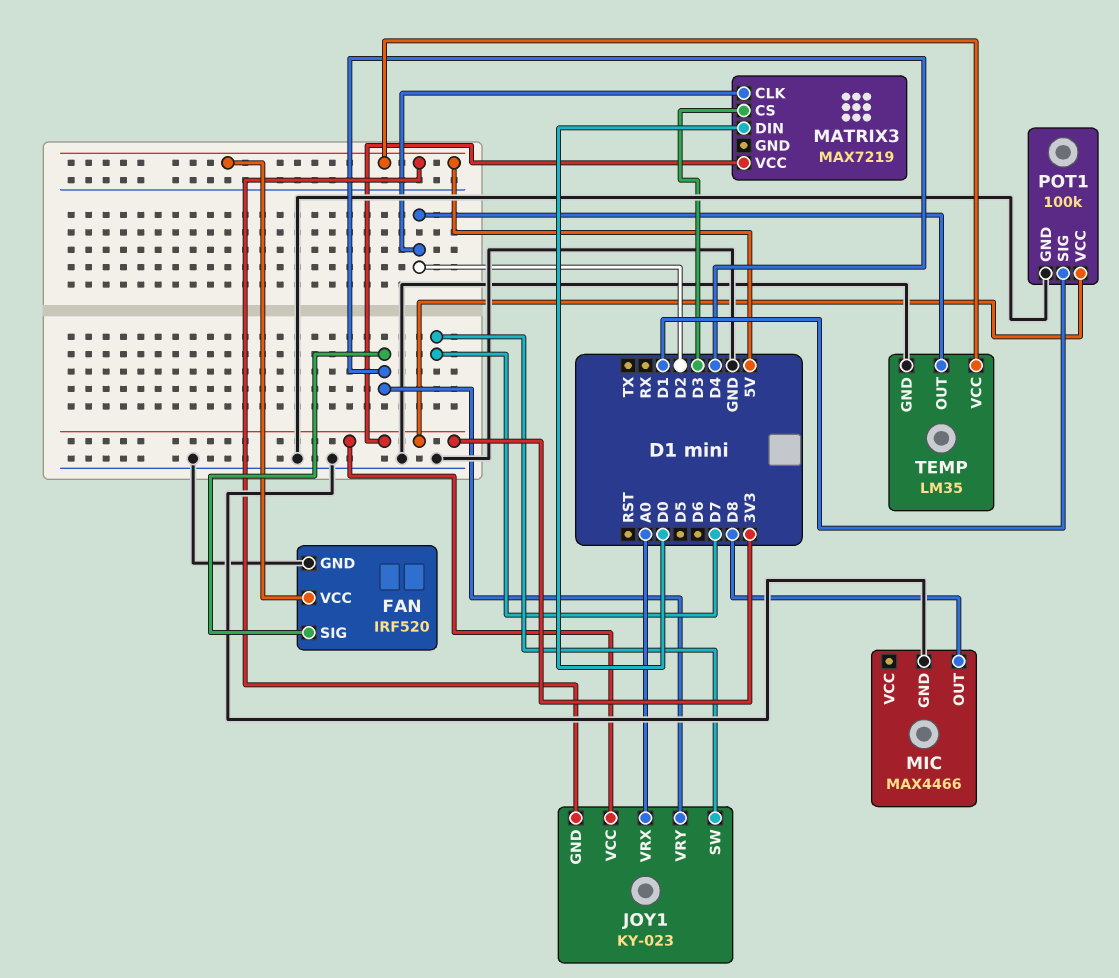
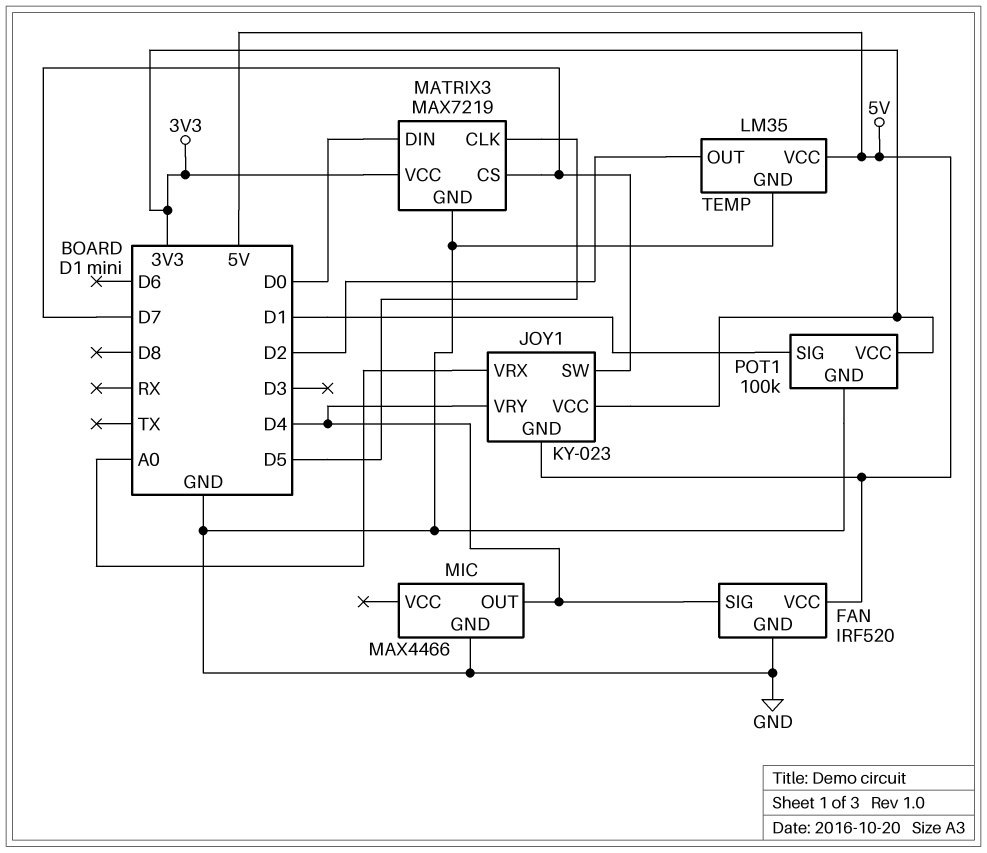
MATRIX3 pin CLK: D2 -> D5
MATRIX3 pin CS: D3 -> D7
MATRIX3 pin GND: none -> GND
MIC pin OUT: D8 -> D4

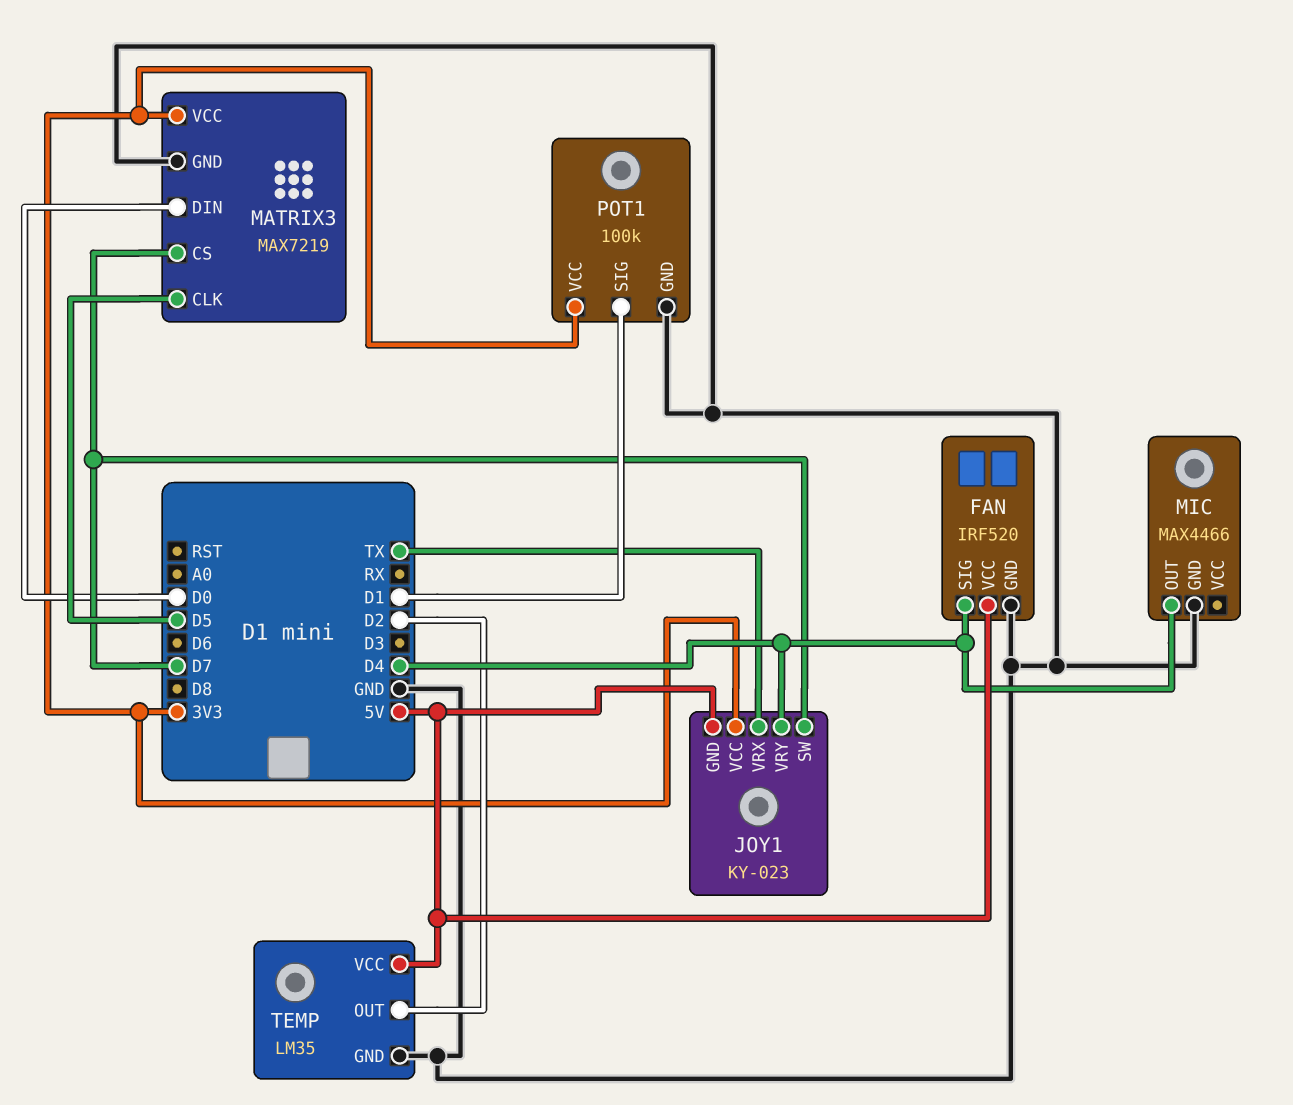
JOY1 pin VRX: A0 -> TX

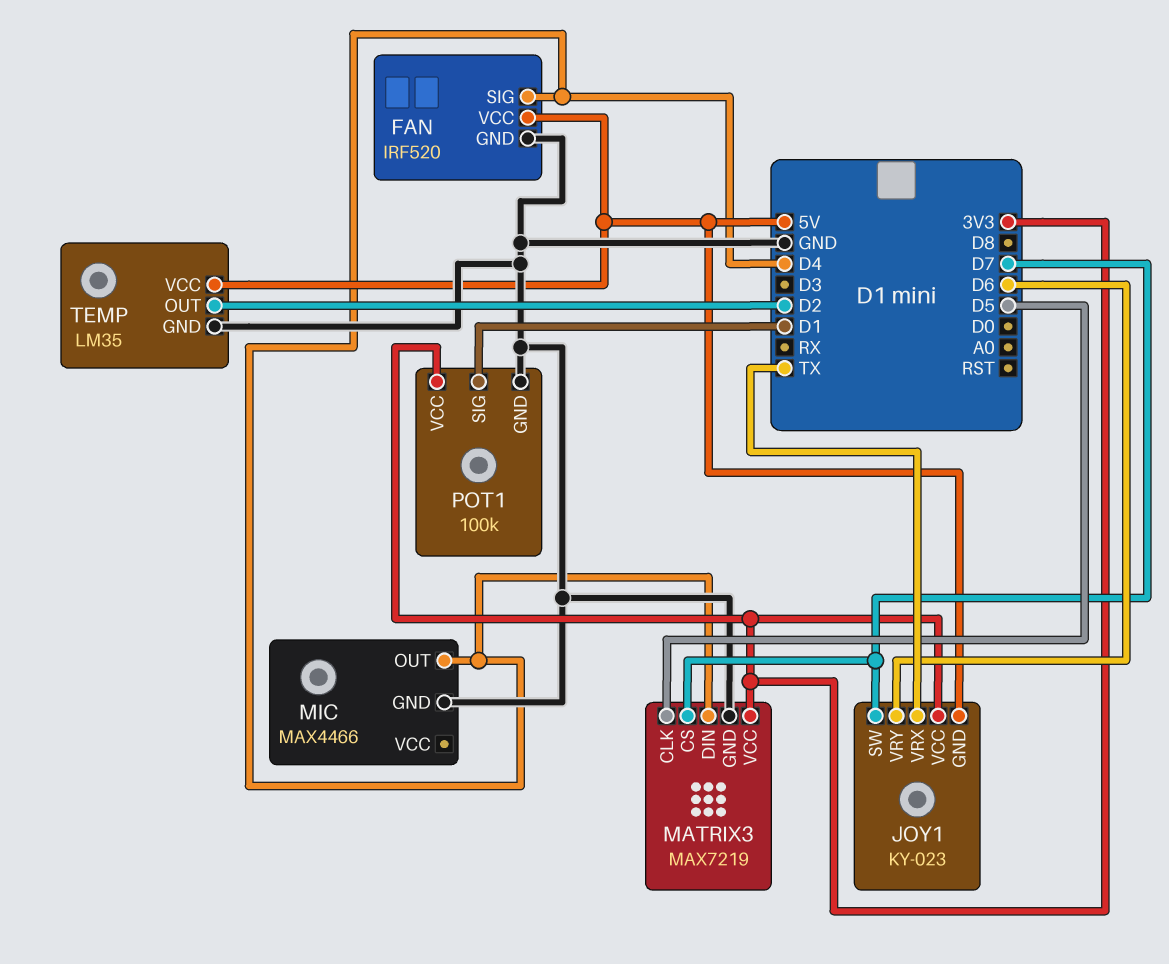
JOY1 pin VRY: D4 -> D6
MATRIX3 pin DIN: D0 -> D4

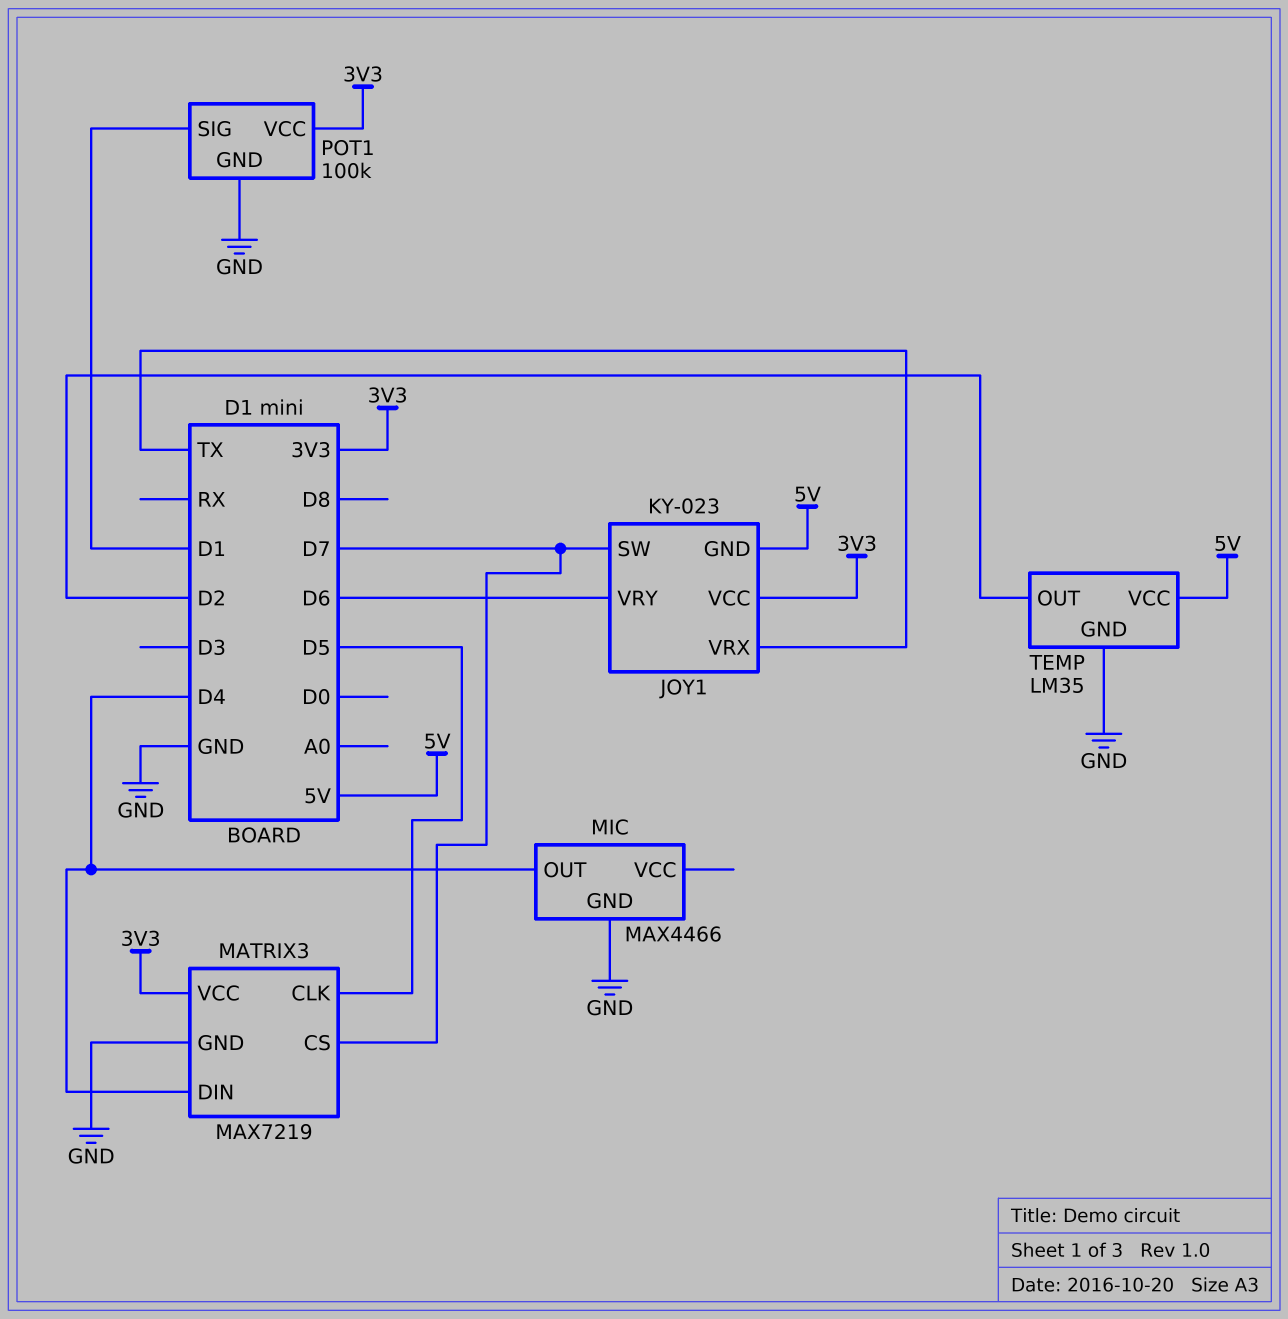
FAN: IRF520 -> none
FAN pin GND: GND -> none
FAN pin SIG: D4 -> none
FAN pin VCC: 5V -> none

